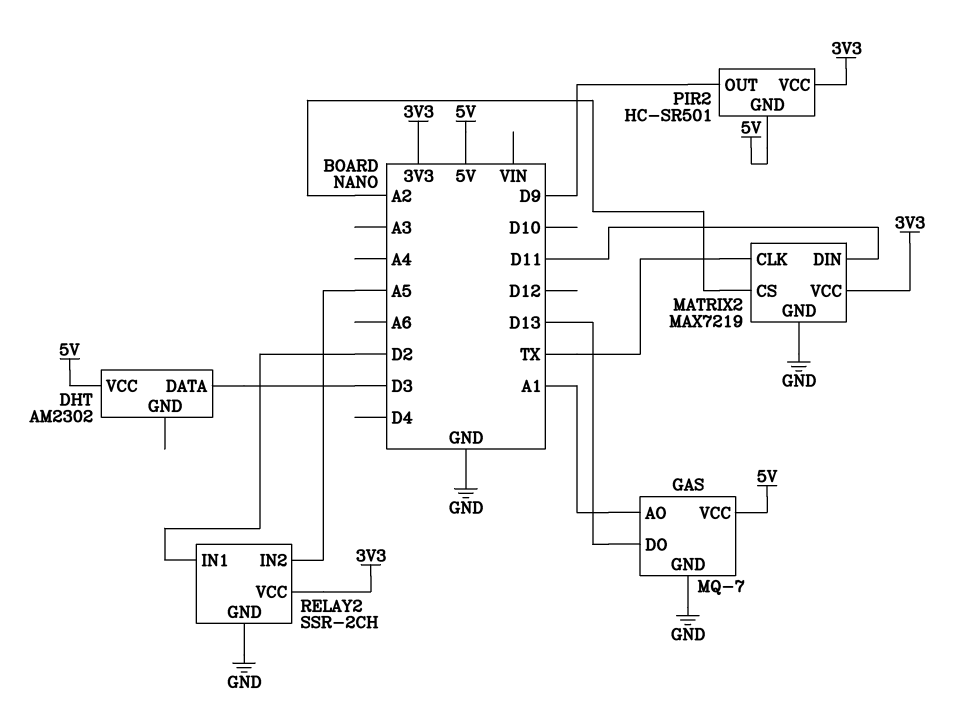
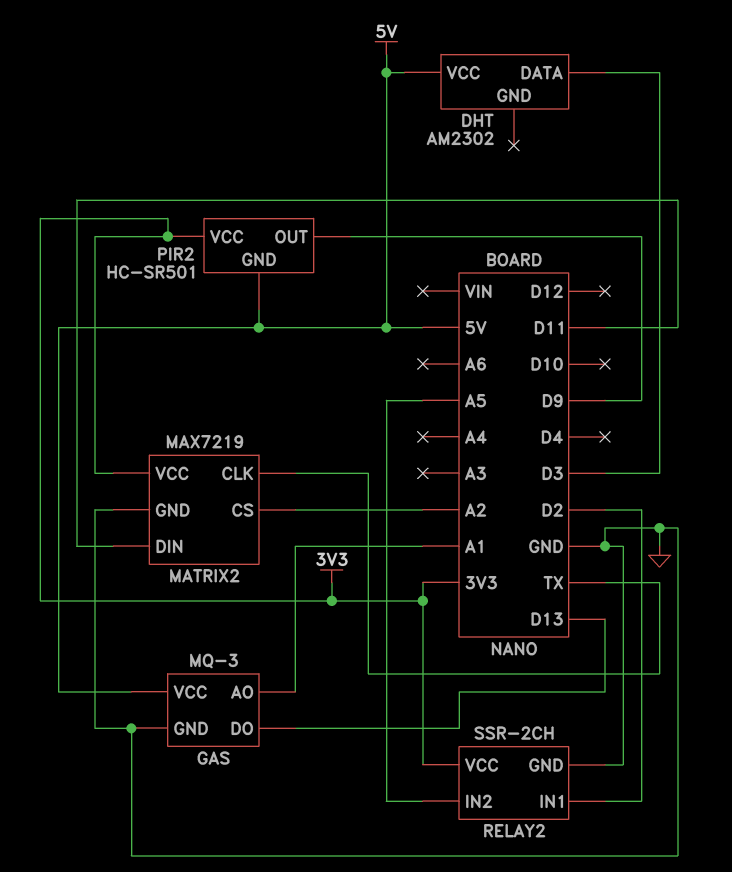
GAS: MQ-7 -> MQ-3

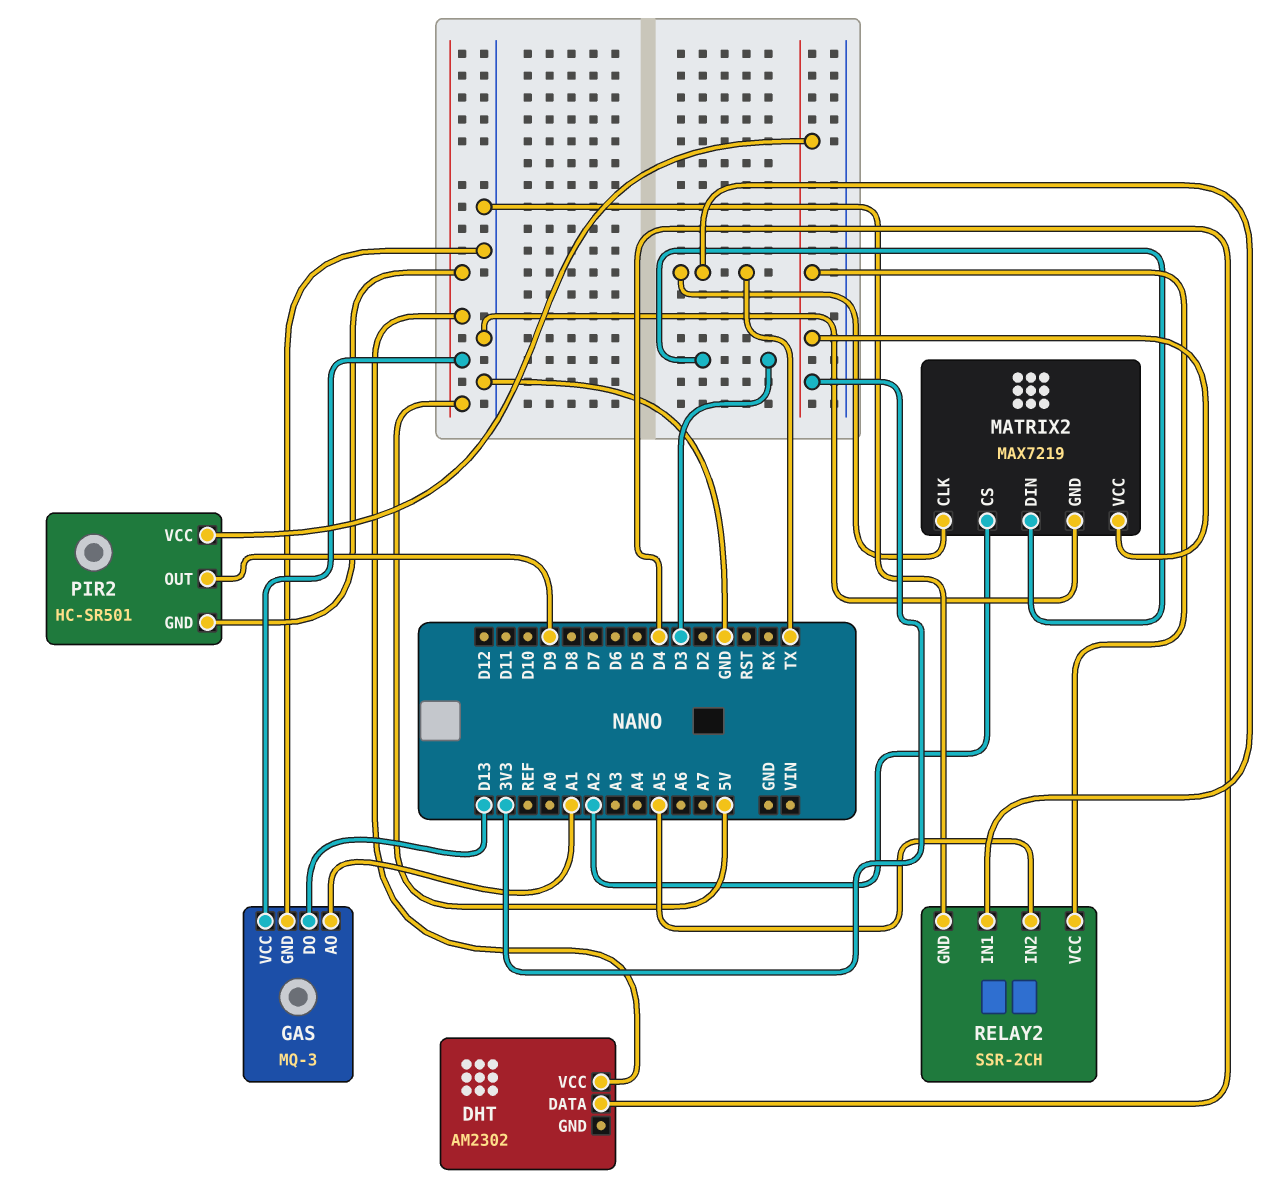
DHT pin DATA: D3 -> D4
MATRIX2 pin DIN: D11 -> D3
RELAY2 pin IN1: D2 -> TX

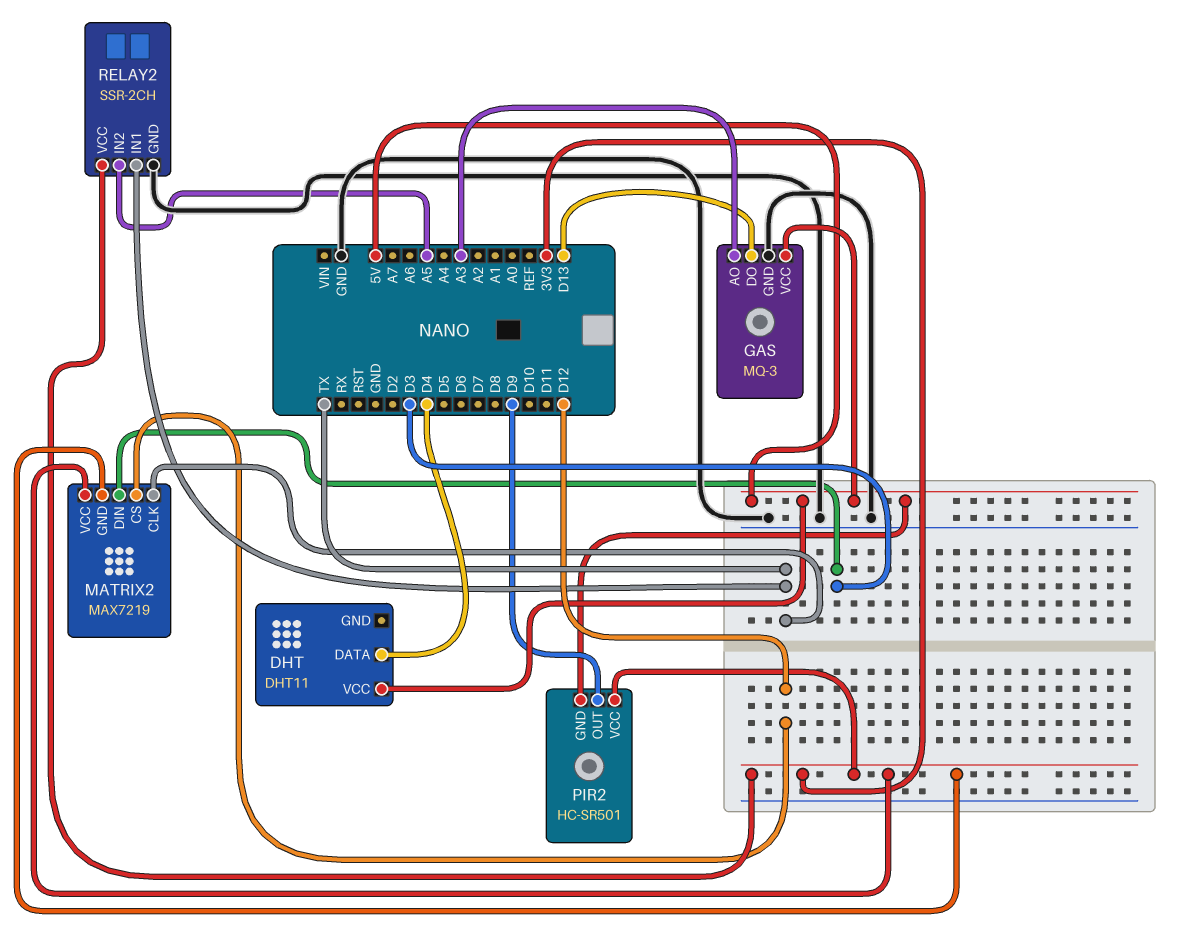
DHT: AM2302 -> DHT11
GAS pin AO: A1 -> A3
MATRIX2 pin CS: A2 -> D12
MATRIX2 pin GND: GND -> 3V3

